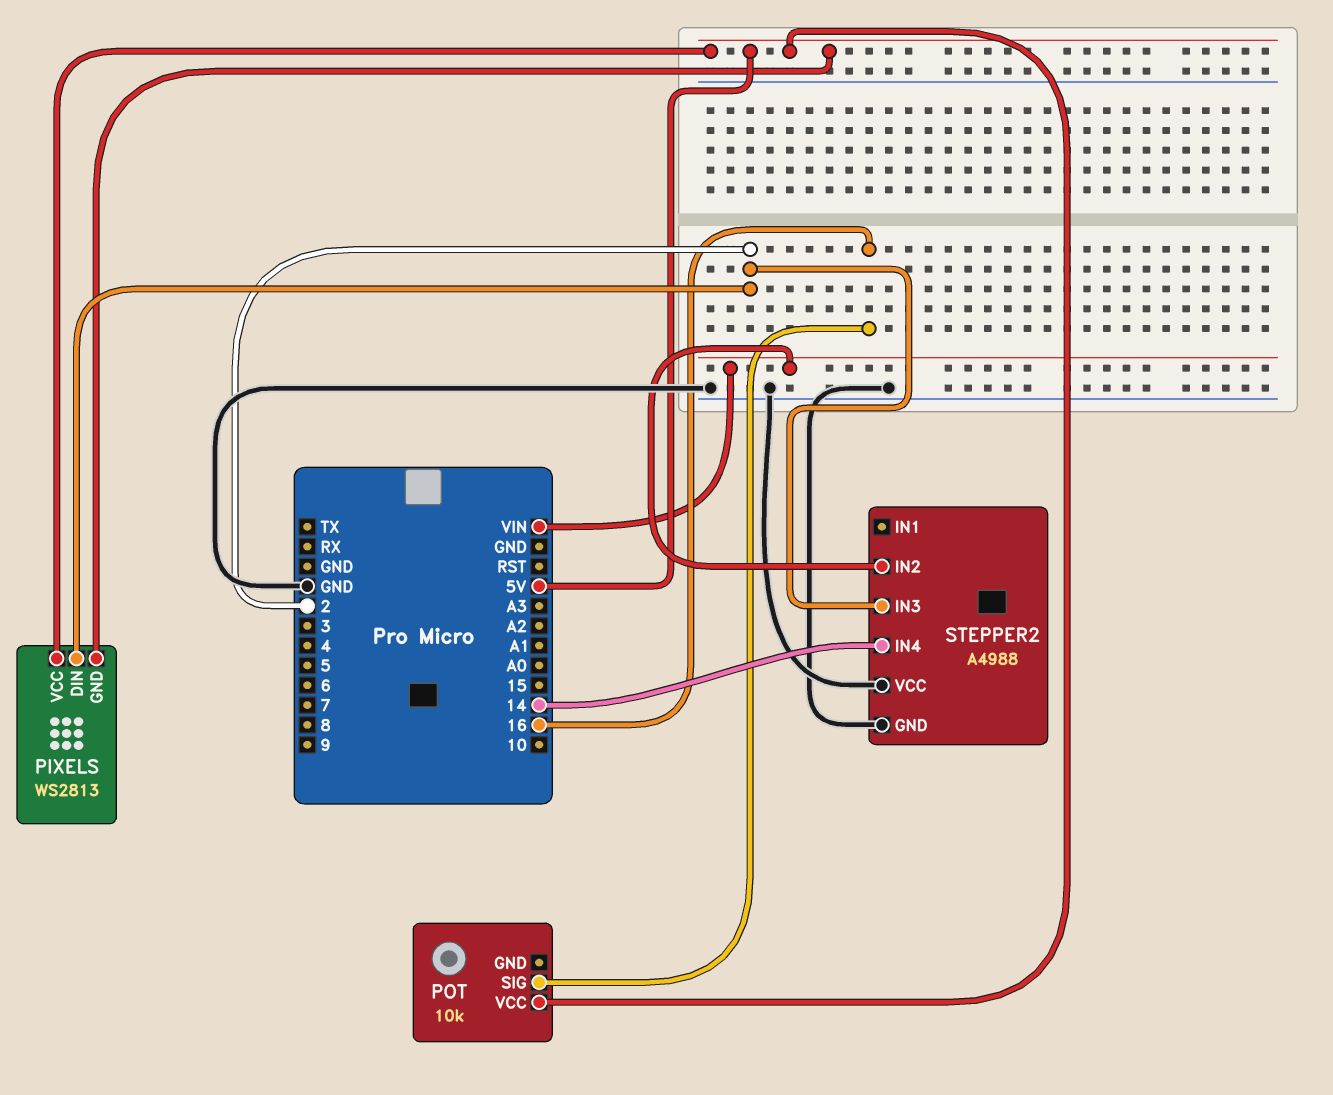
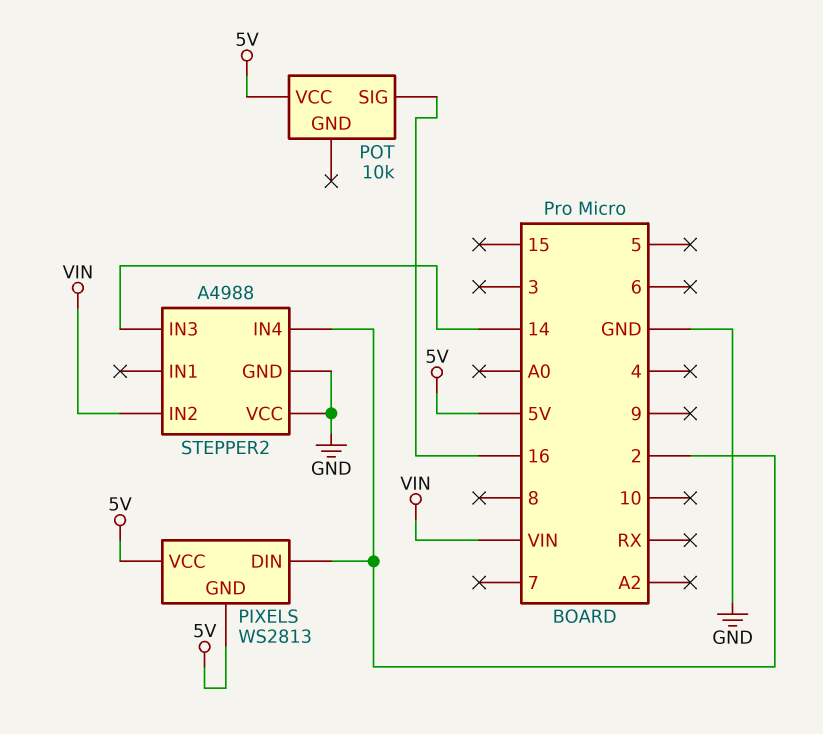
STEPPER2 pin IN3: 2 -> 14
STEPPER2 pin IN4: 14 -> 2

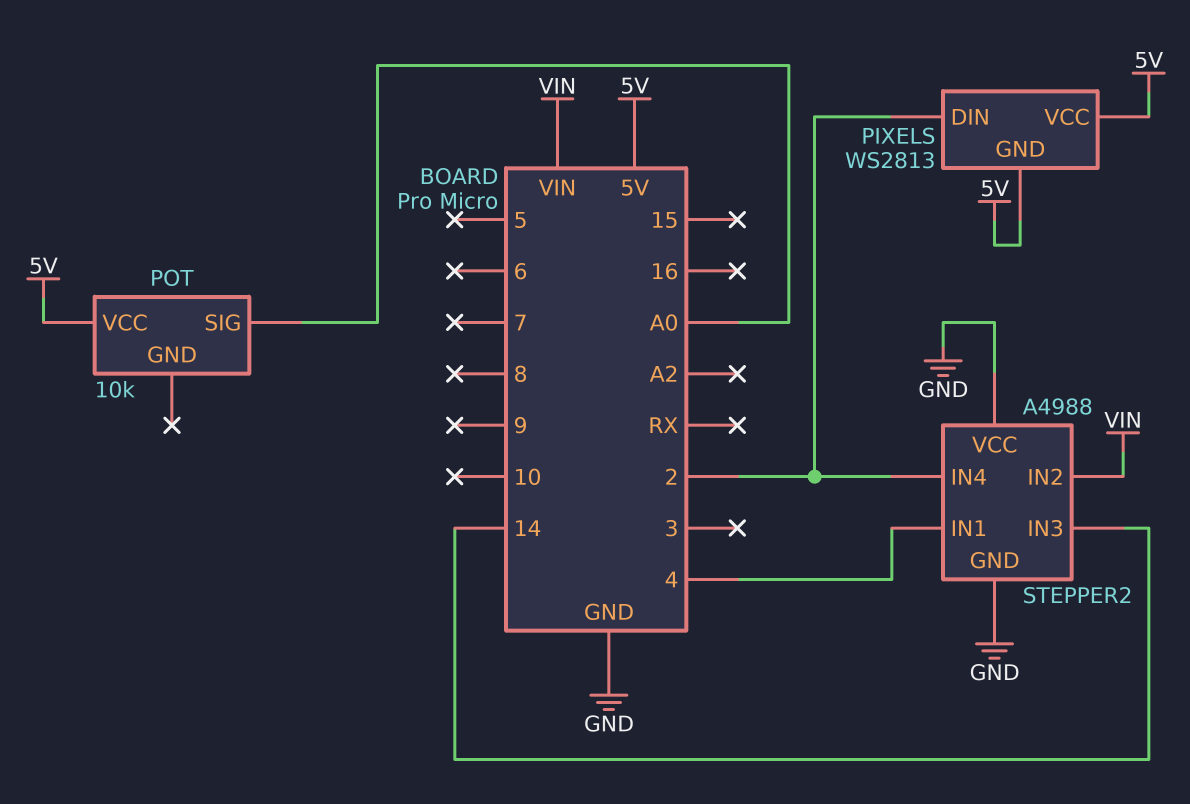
POT pin SIG: 16 -> A0
STEPPER2 pin IN1: none -> 4

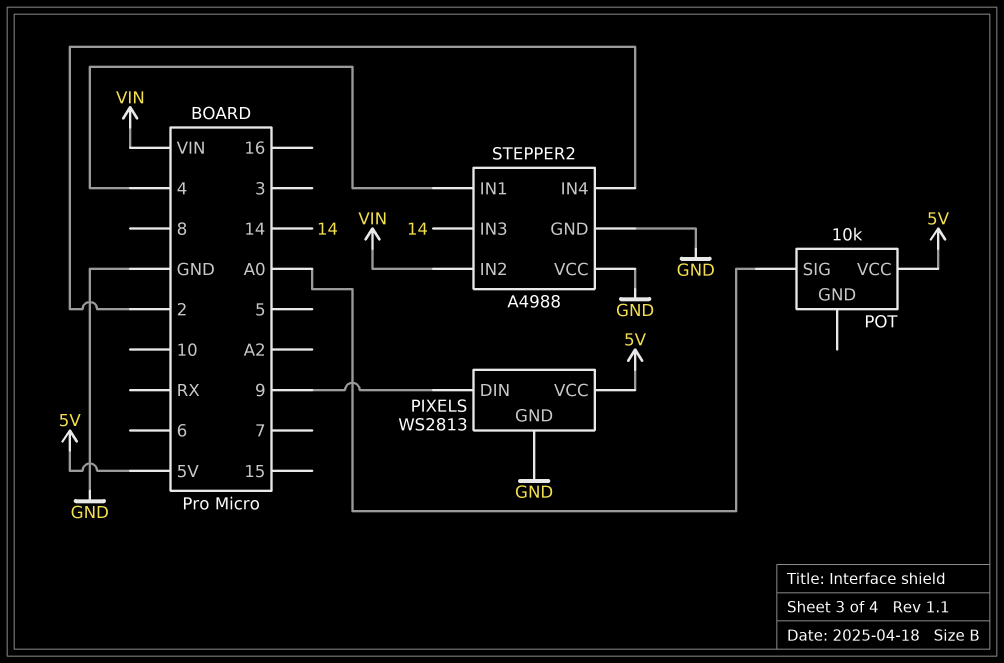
PIXELS pin DIN: 2 -> 9
PIXELS pin GND: 5V -> GND

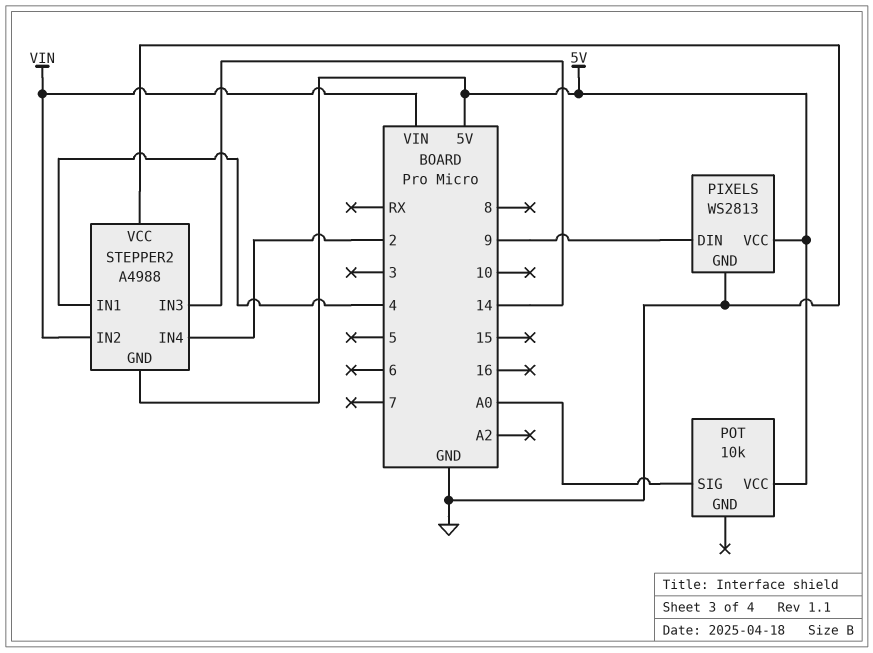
STEPPER2 pin GND: GND -> 5V

